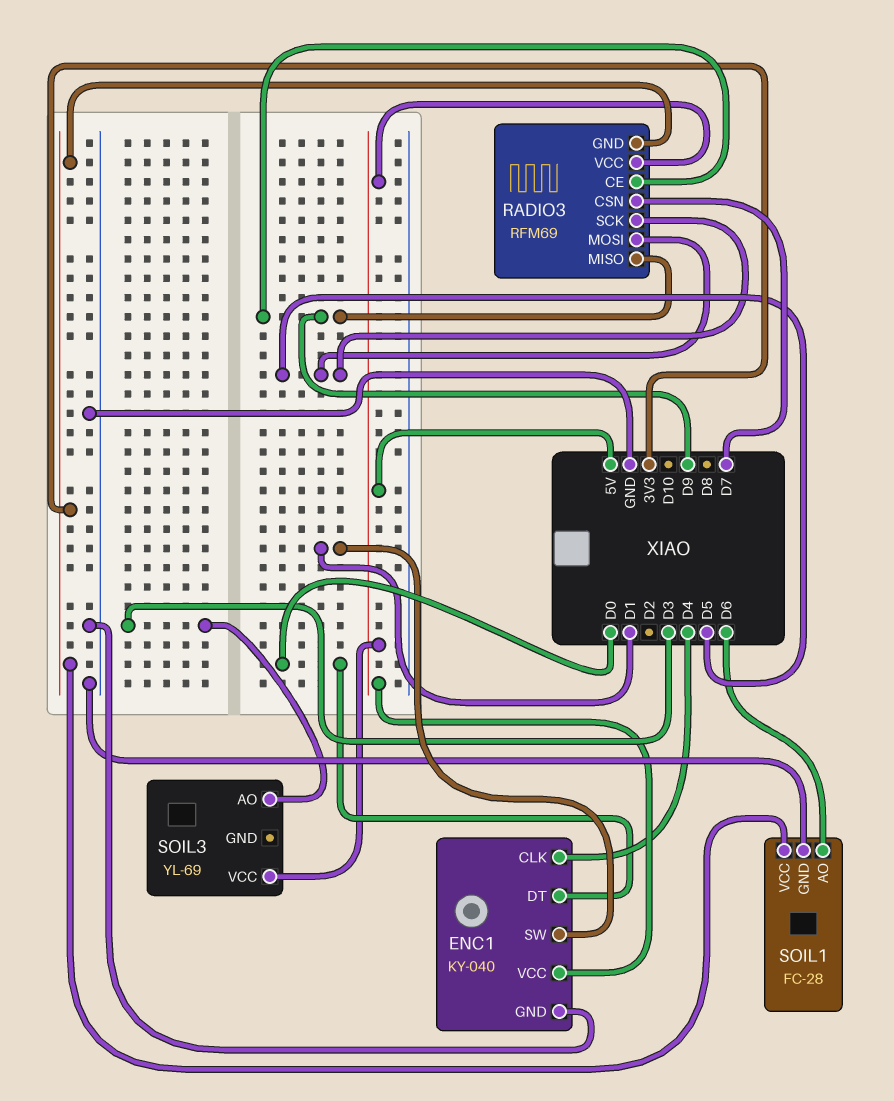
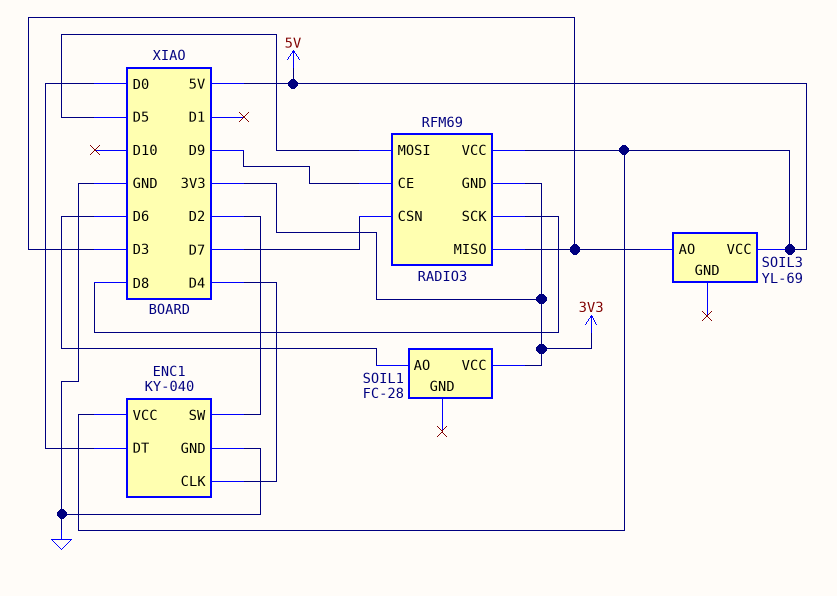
ENC1 pin SW: D1 -> D2
RADIO3 pin MISO: D9 -> D3
RADIO3 pin SCK: D5 -> D8
SOIL1 pin GND: GND -> none

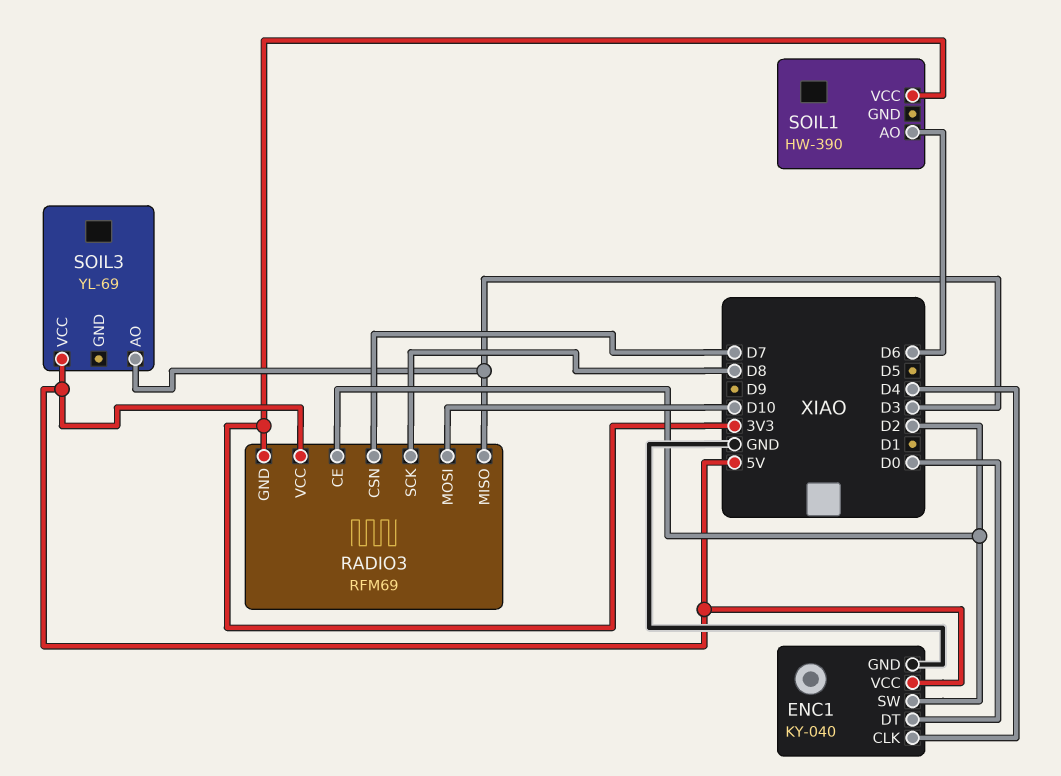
RADIO3 pin CE: D9 -> D2
RADIO3 pin MOSI: D5 -> D10
SOIL1: FC-28 -> HW-390

